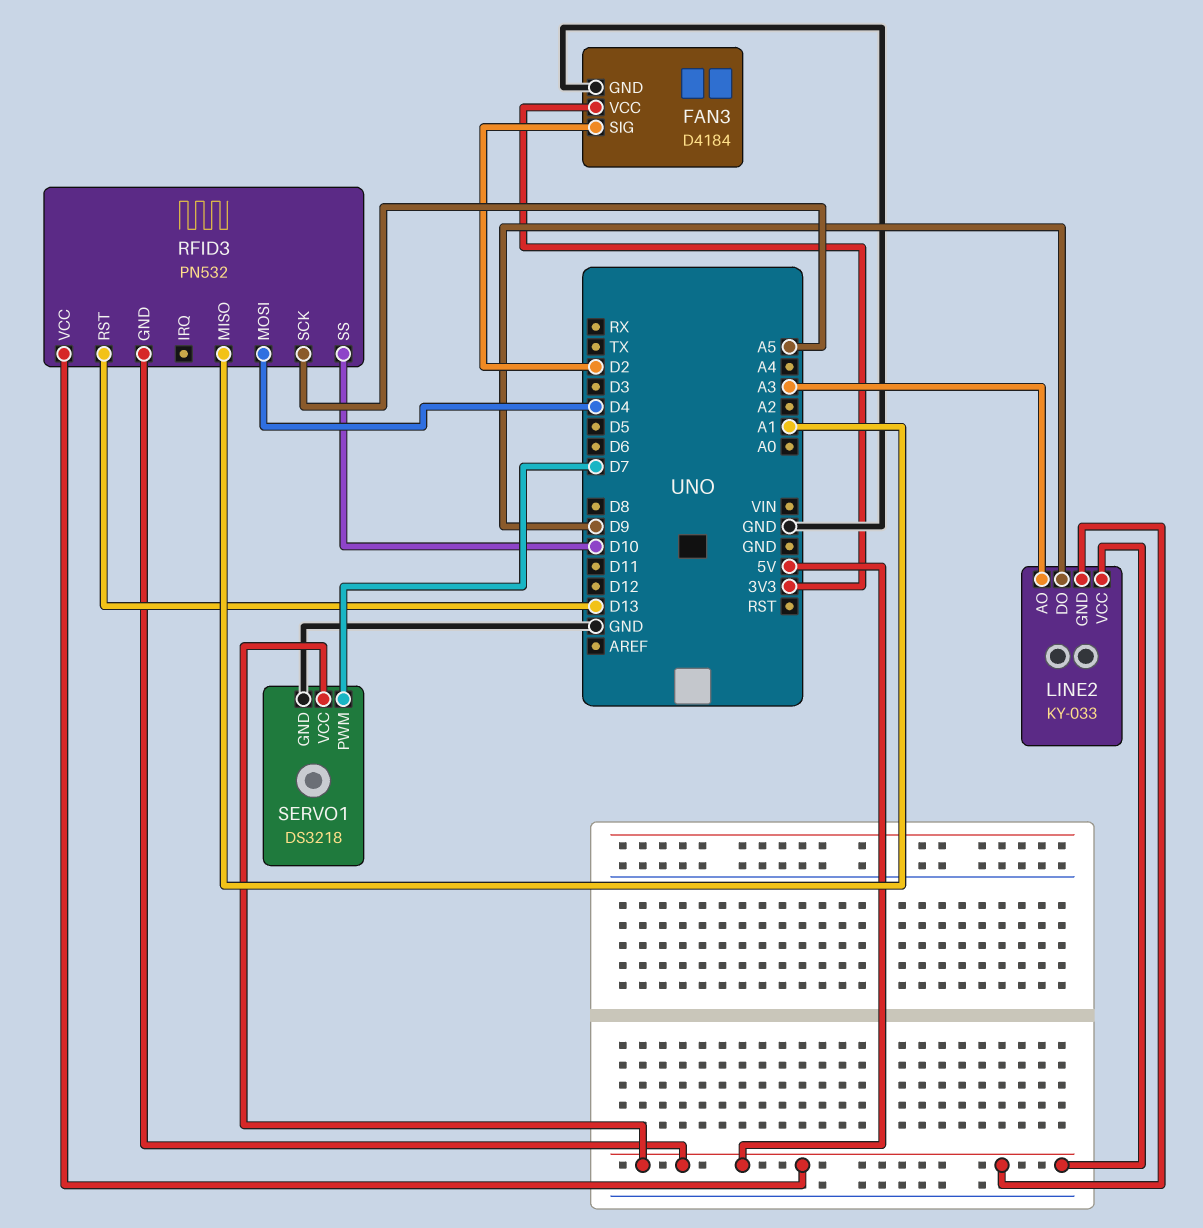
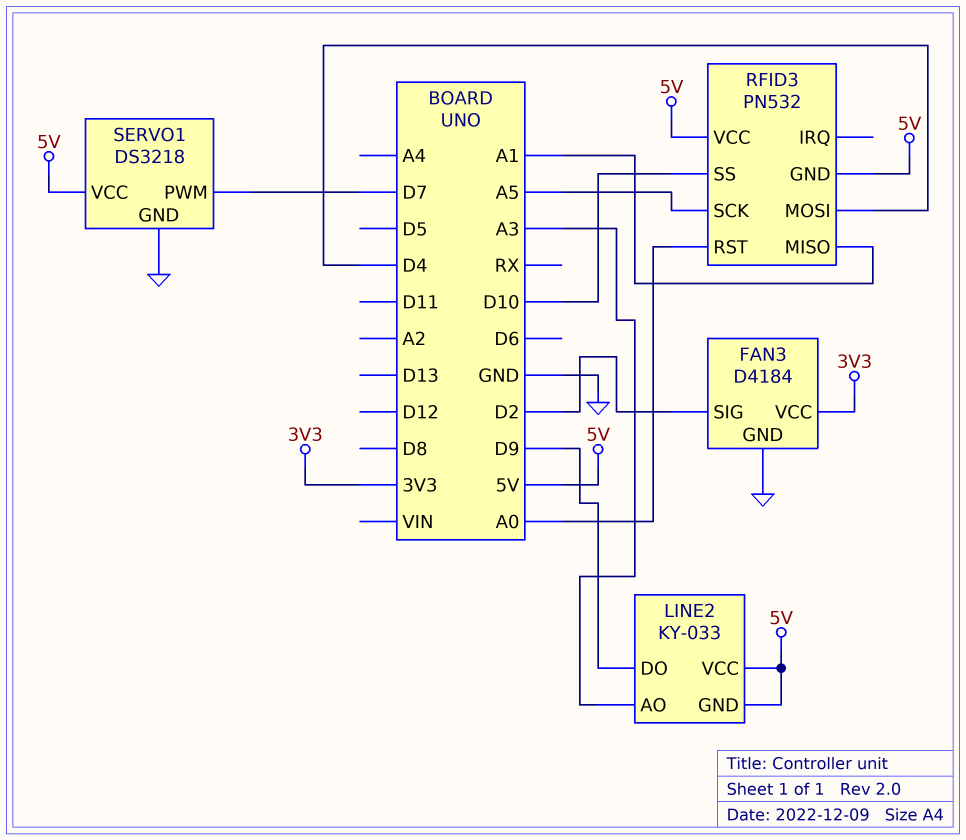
RFID3 pin RST: D13 -> A0

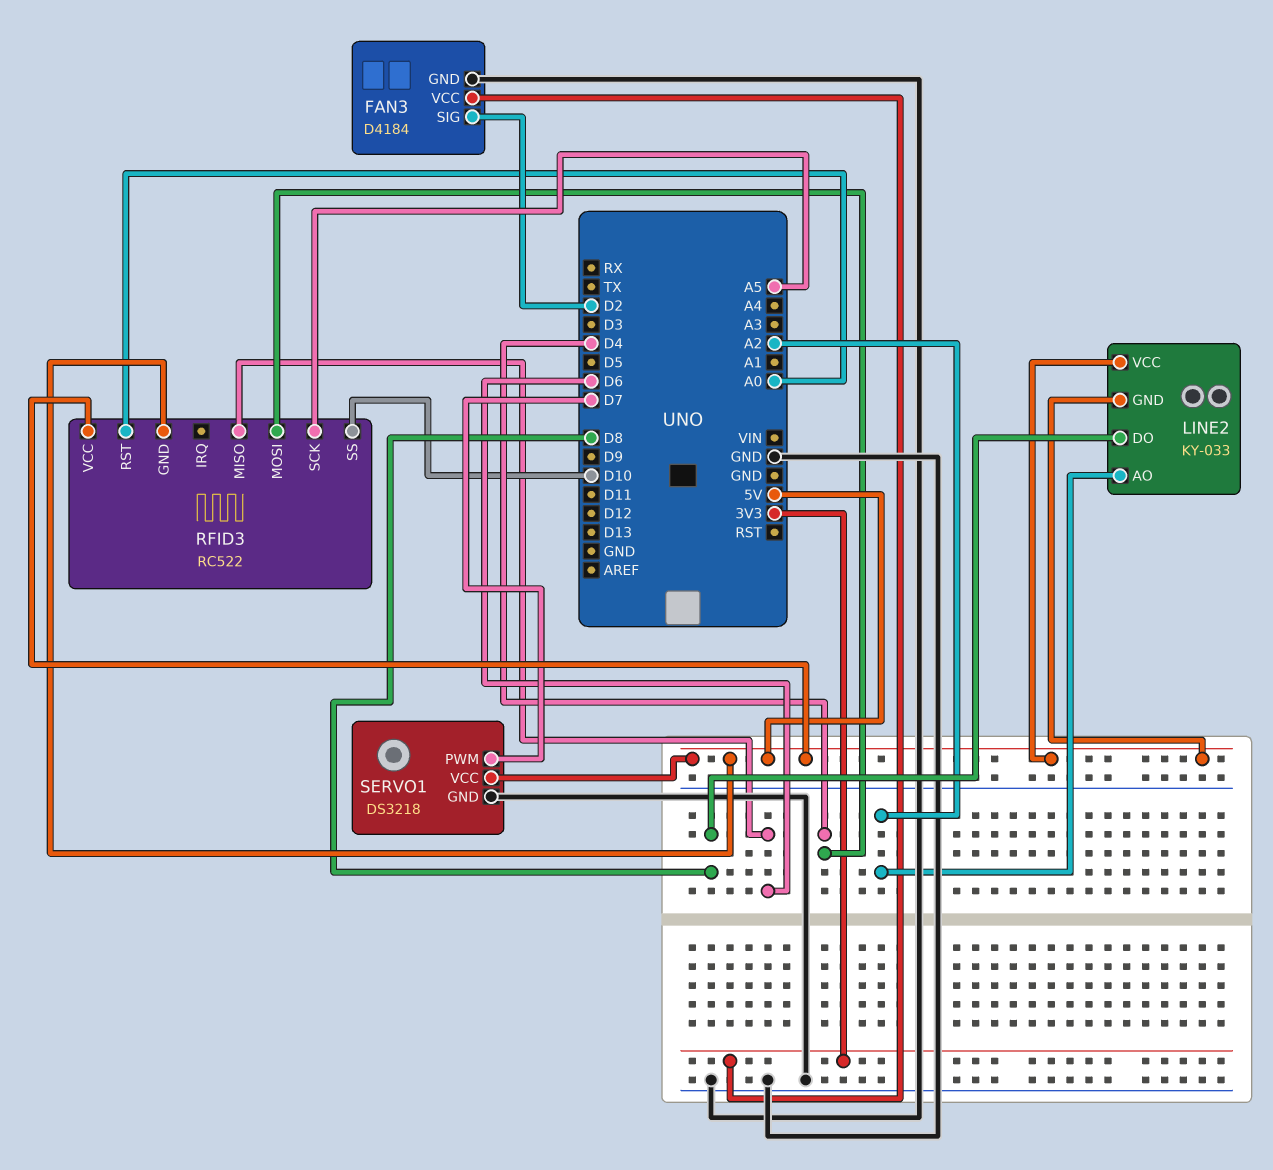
LINE2 pin AO: A3 -> A2
LINE2 pin DO: D9 -> D8
RFID3: PN532 -> RC522
RFID3 pin MISO: A1 -> D6

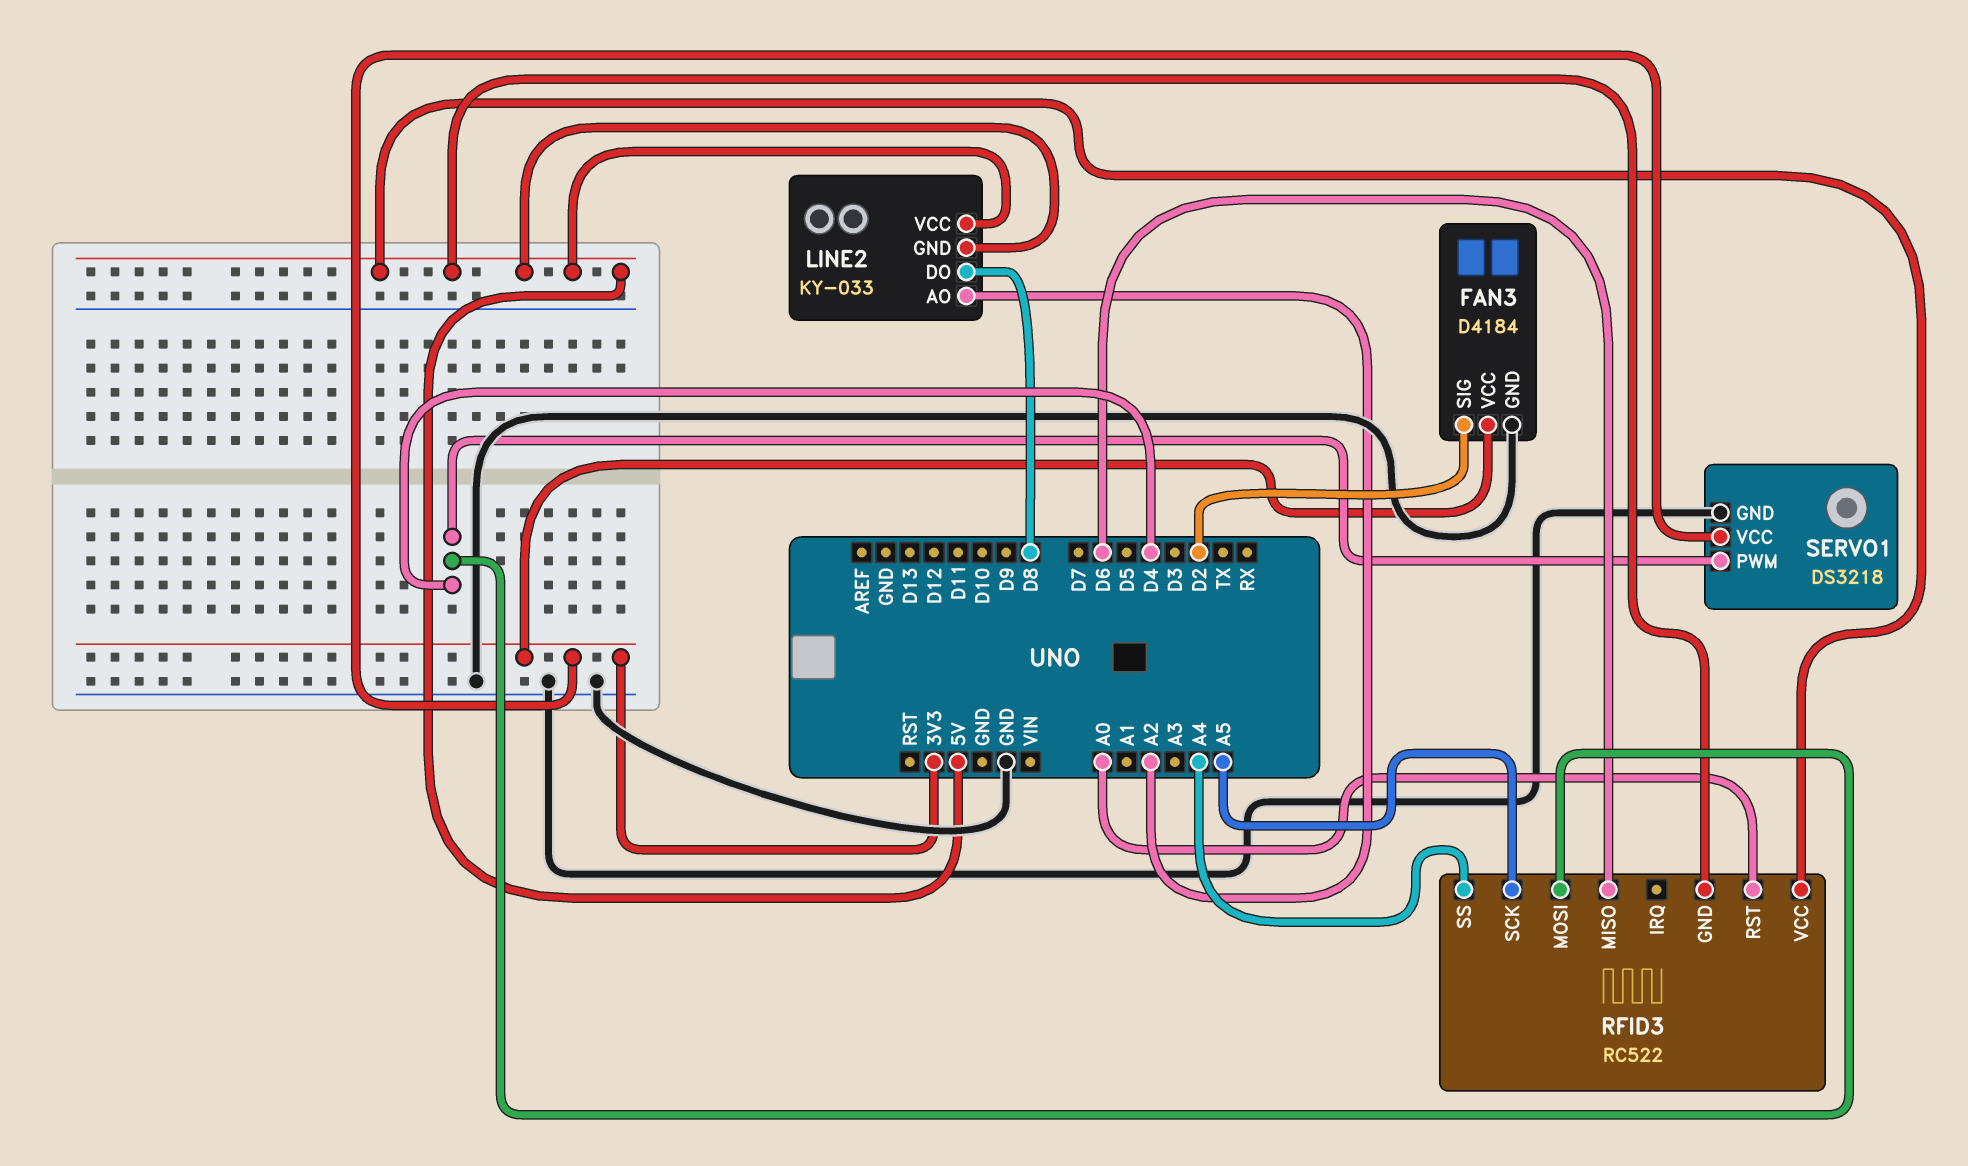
RFID3 pin SS: D10 -> A4
SERVO1 pin PWM: D7 -> D4
SERVO1 pin VCC: 5V -> 3V3

